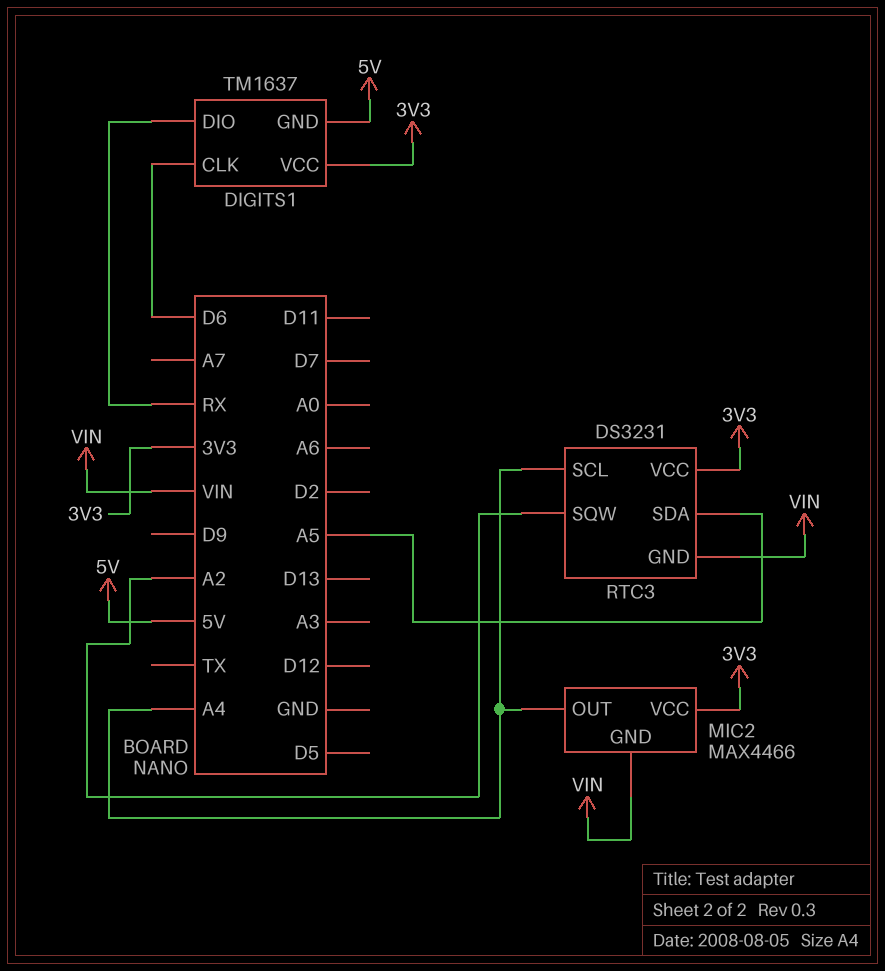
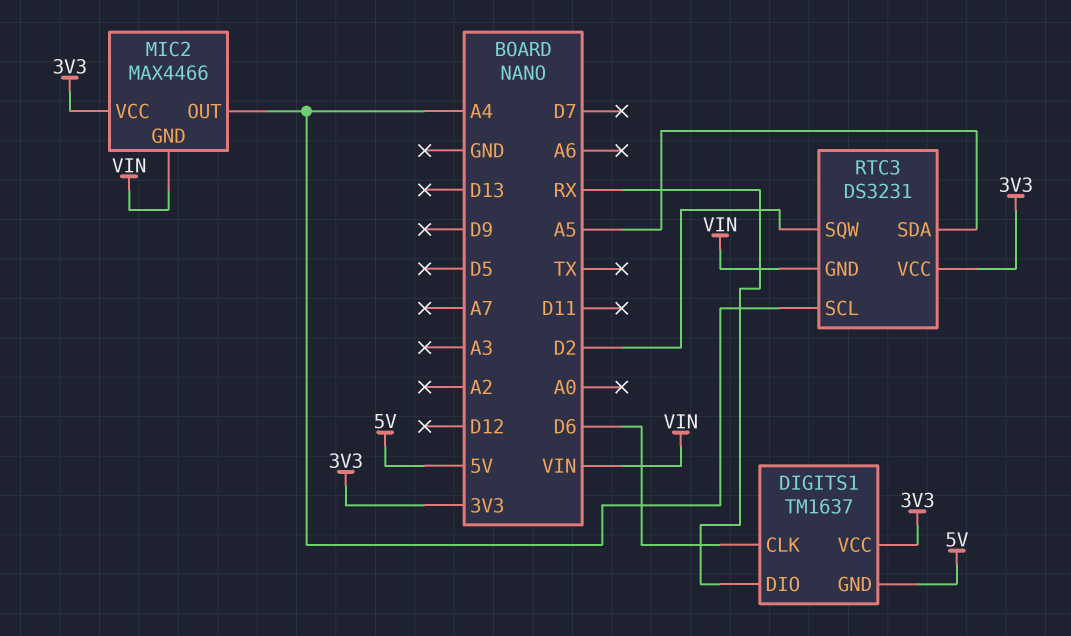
RTC3 pin SQW: A2 -> D2

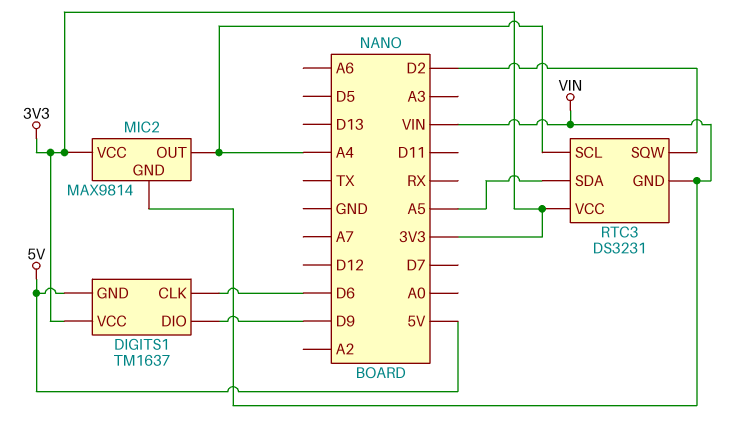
DIGITS1 pin DIO: RX -> D9
MIC2: MAX4466 -> MAX9814

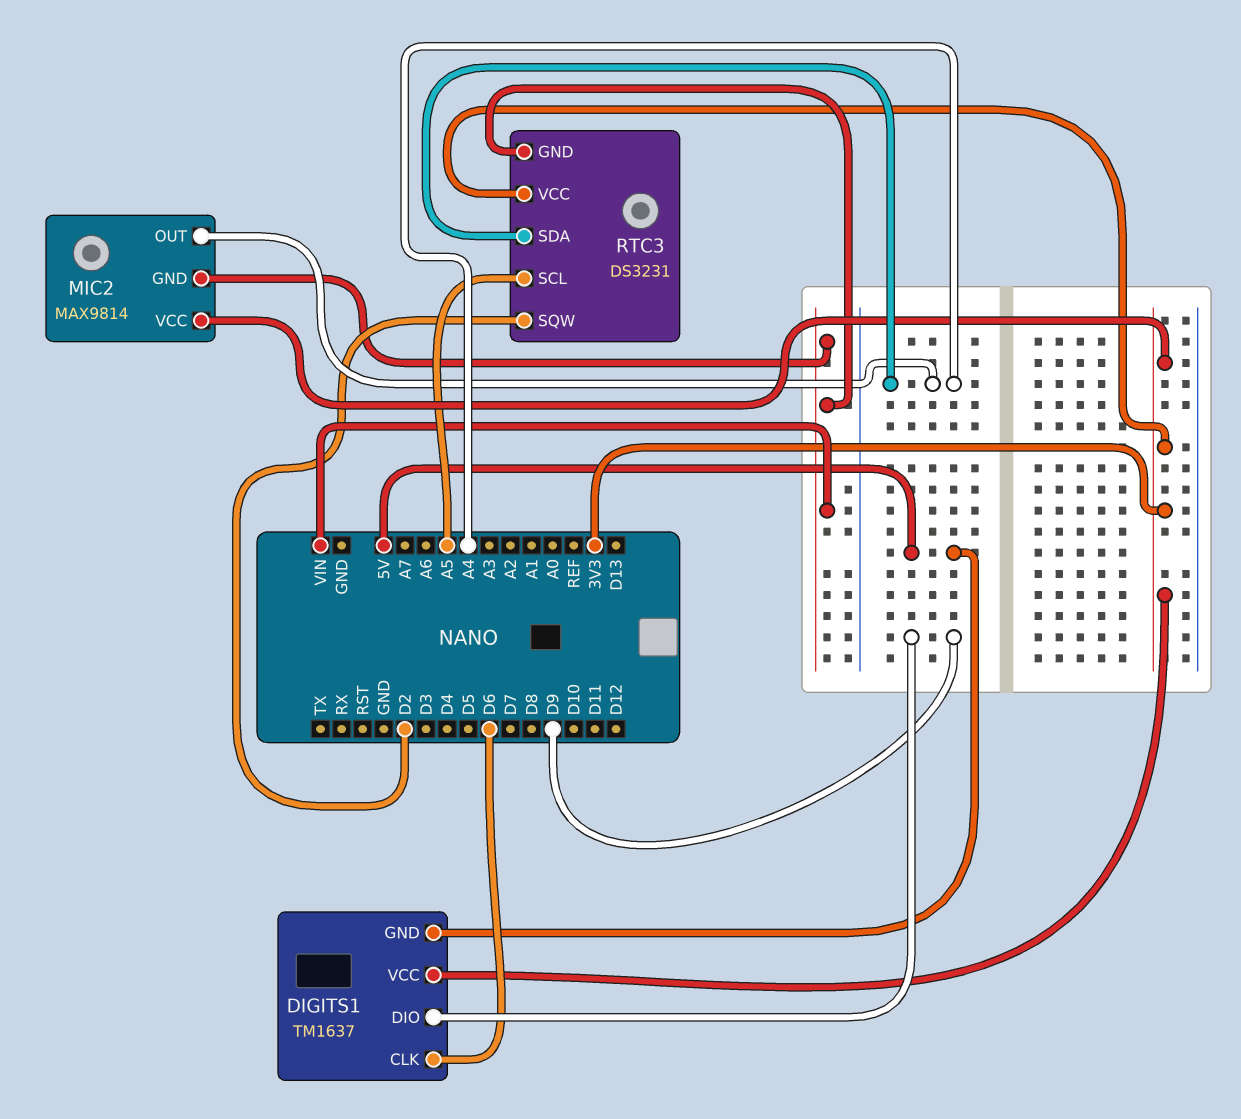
RTC3 pin SCL: A4 -> A5
RTC3 pin SDA: A5 -> A4

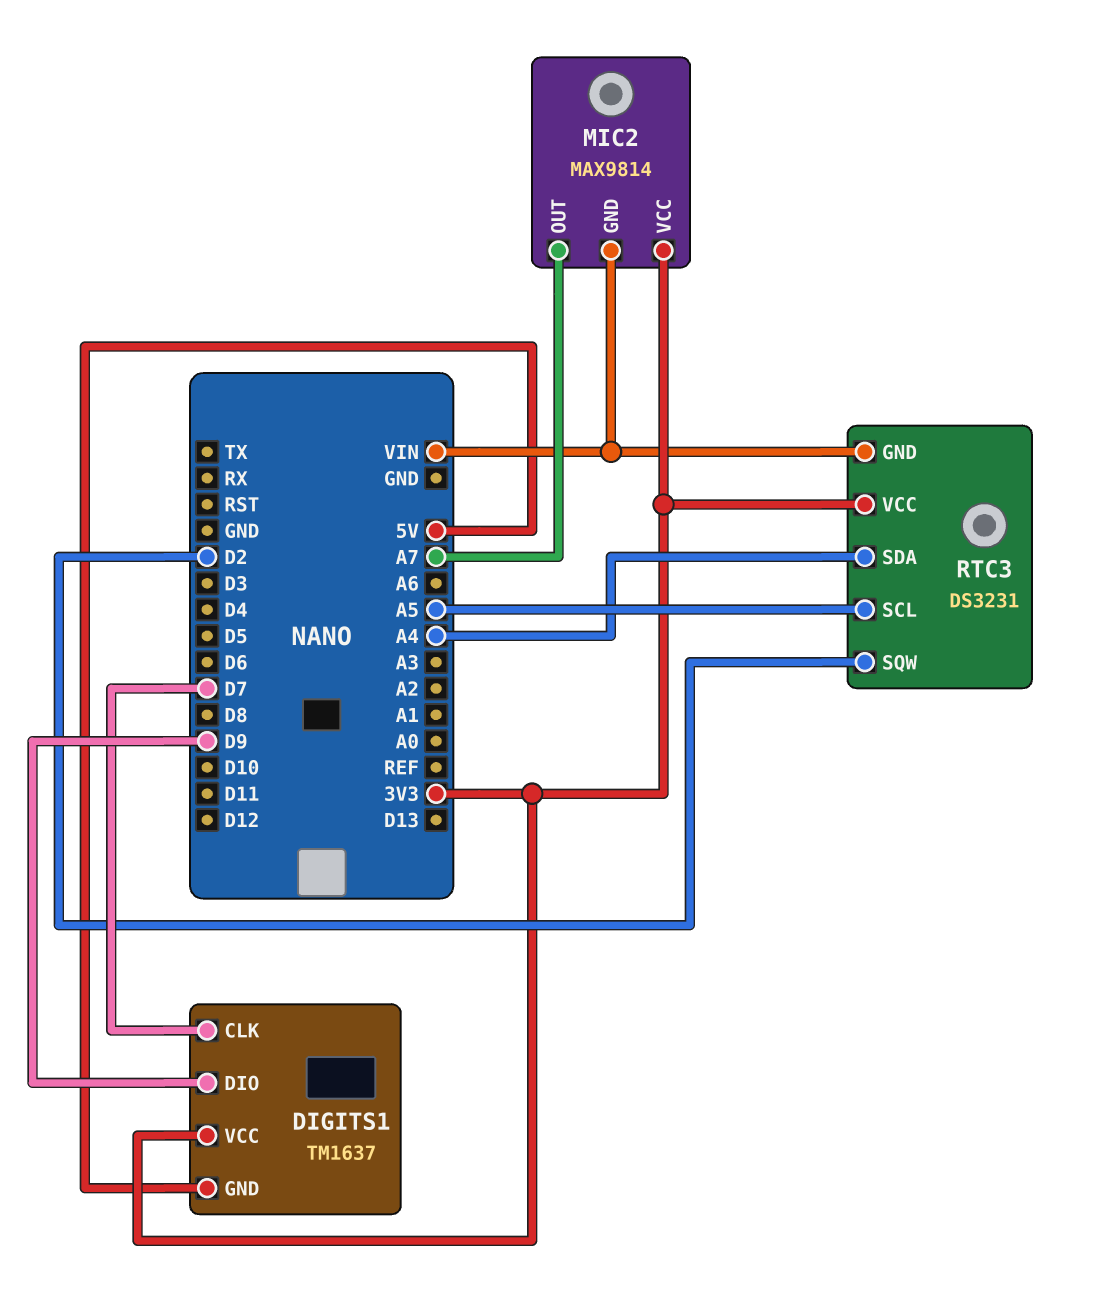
DIGITS1 pin CLK: D6 -> D7
MIC2 pin OUT: A4 -> A7

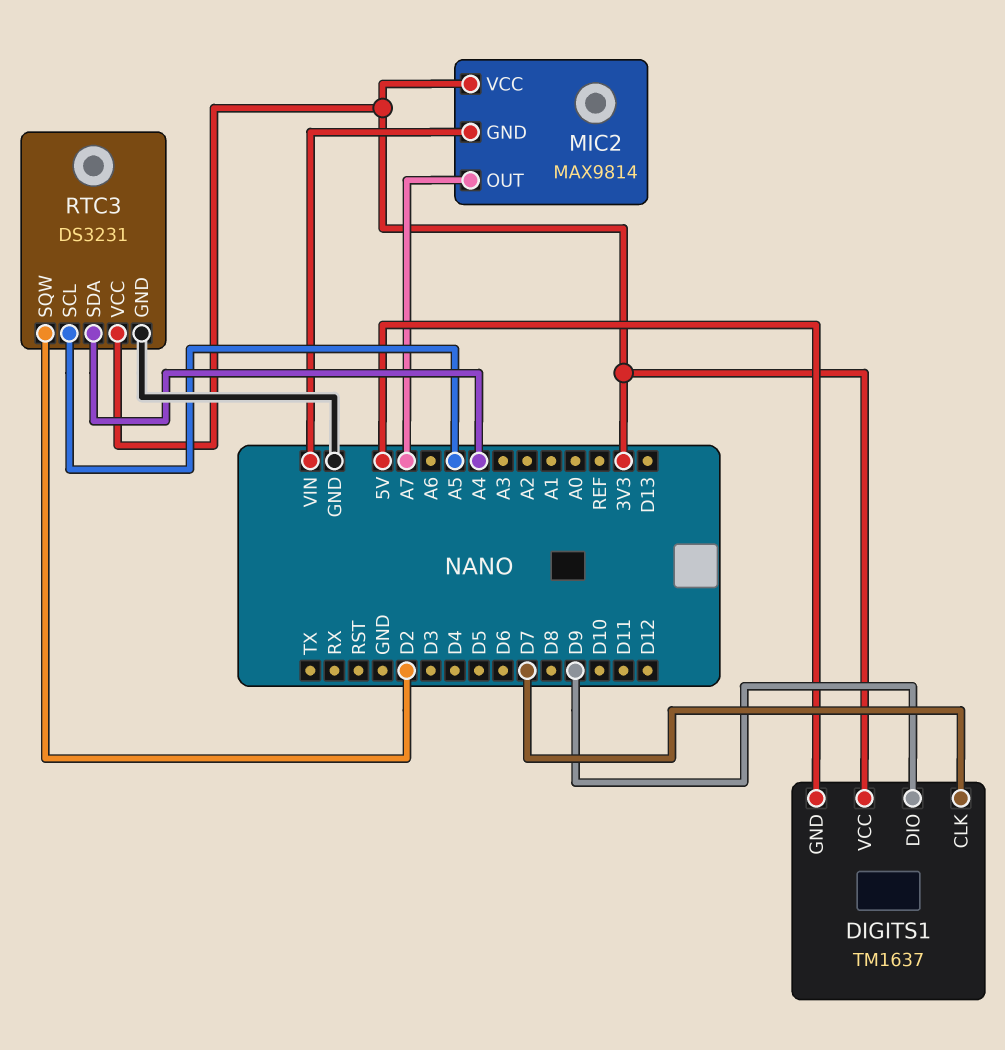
RTC3 pin GND: VIN -> GND

